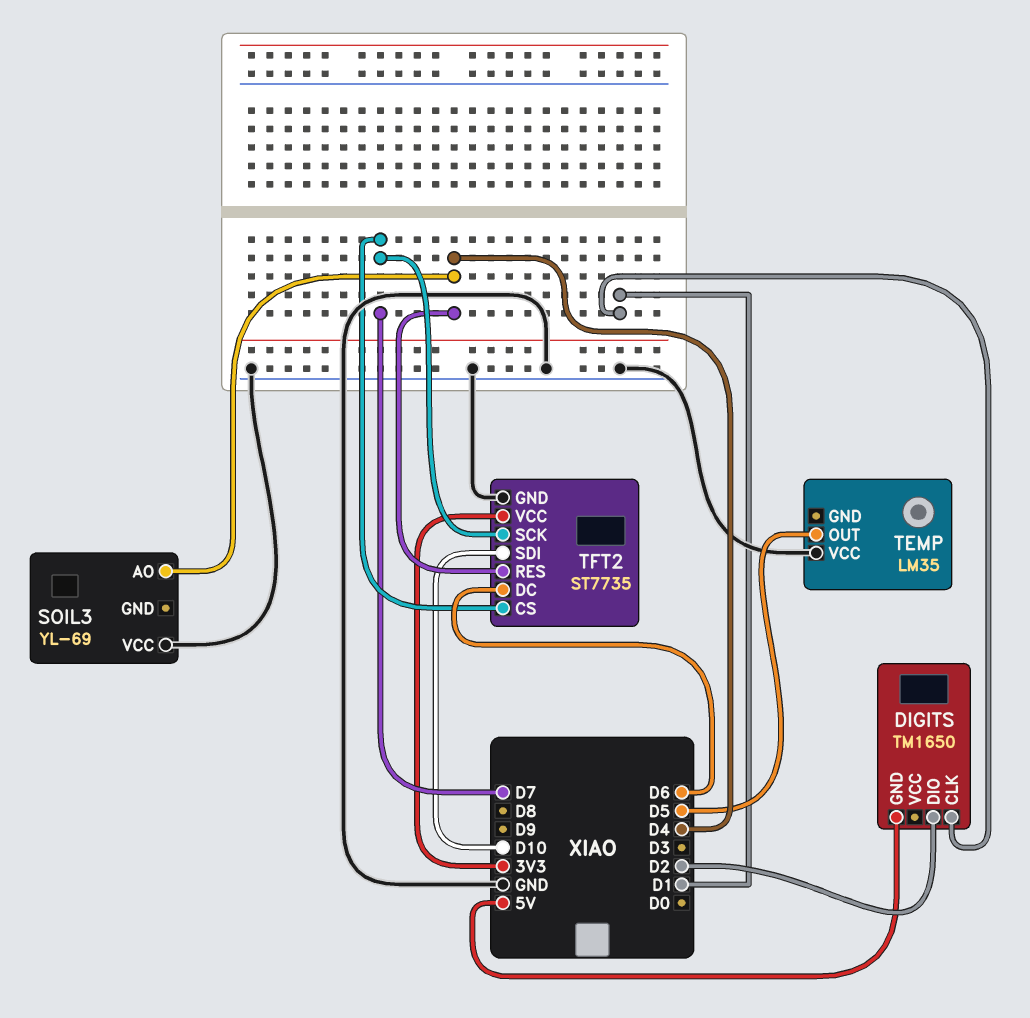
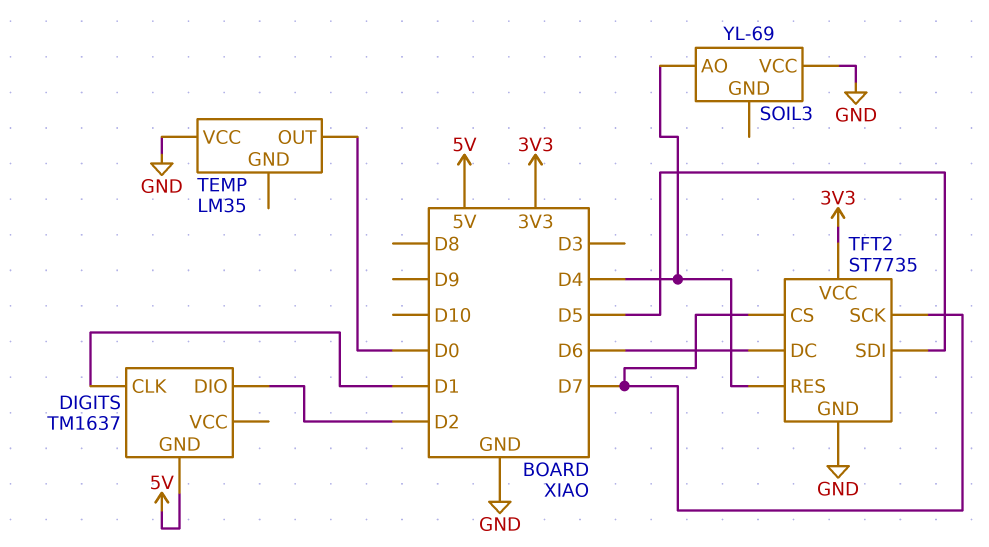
DIGITS: TM1650 -> TM1637
TEMP pin OUT: D5 -> D0
TFT2 pin SDI: D10 -> D5

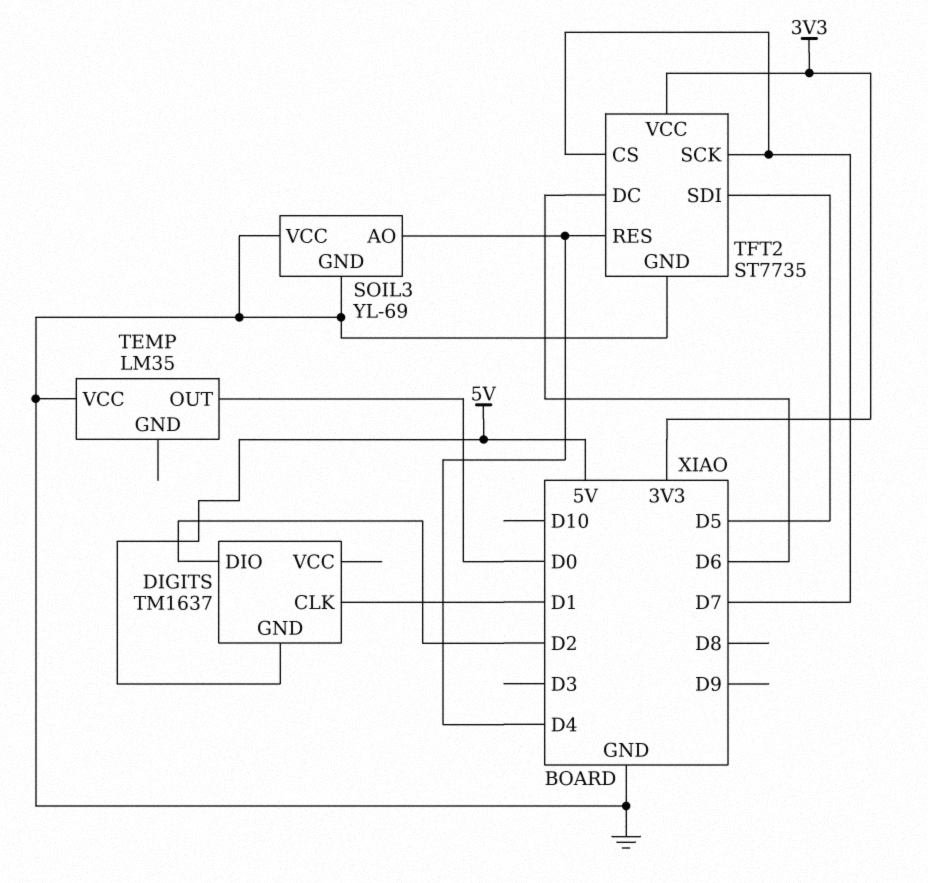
SOIL3 pin GND: none -> GND

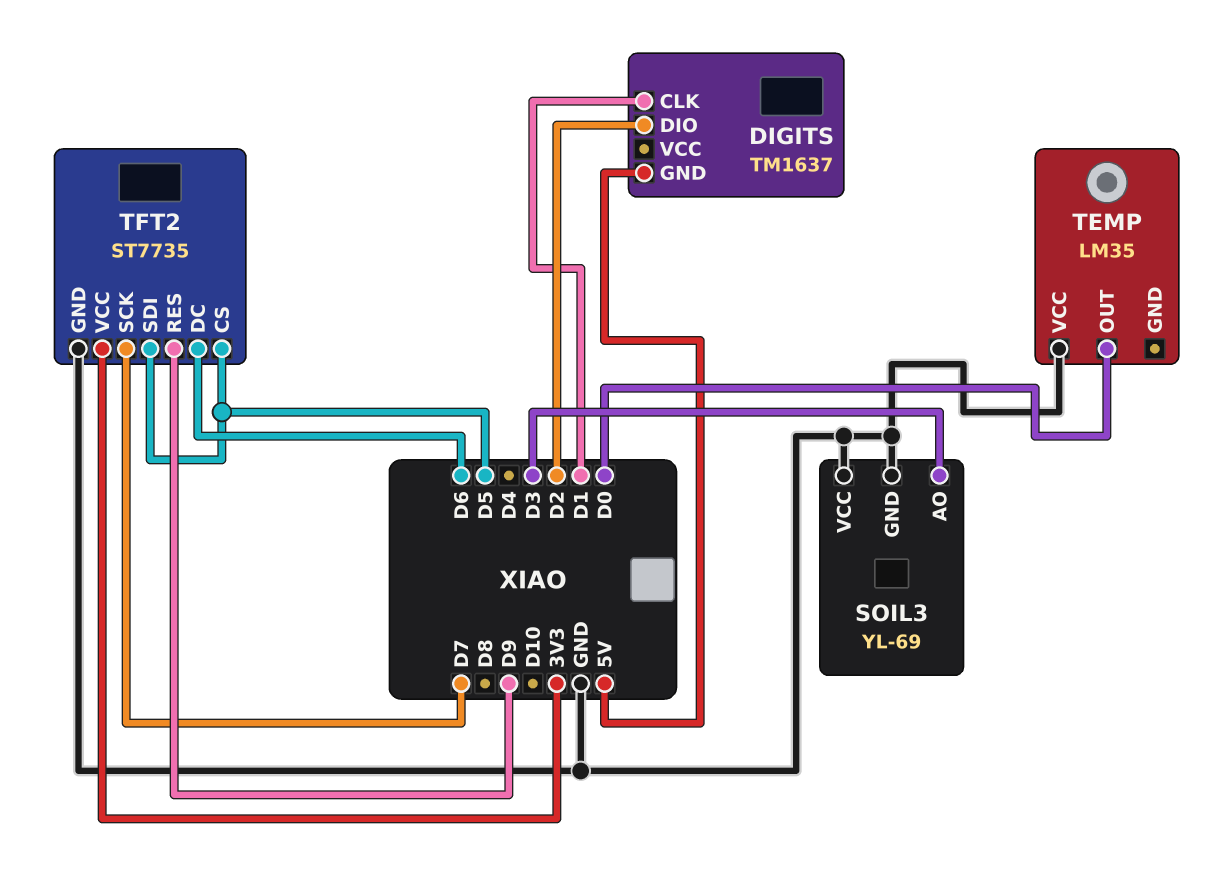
SOIL3 pin AO: D4 -> D3
TFT2 pin CS: D7 -> D5
TFT2 pin RES: D4 -> D9

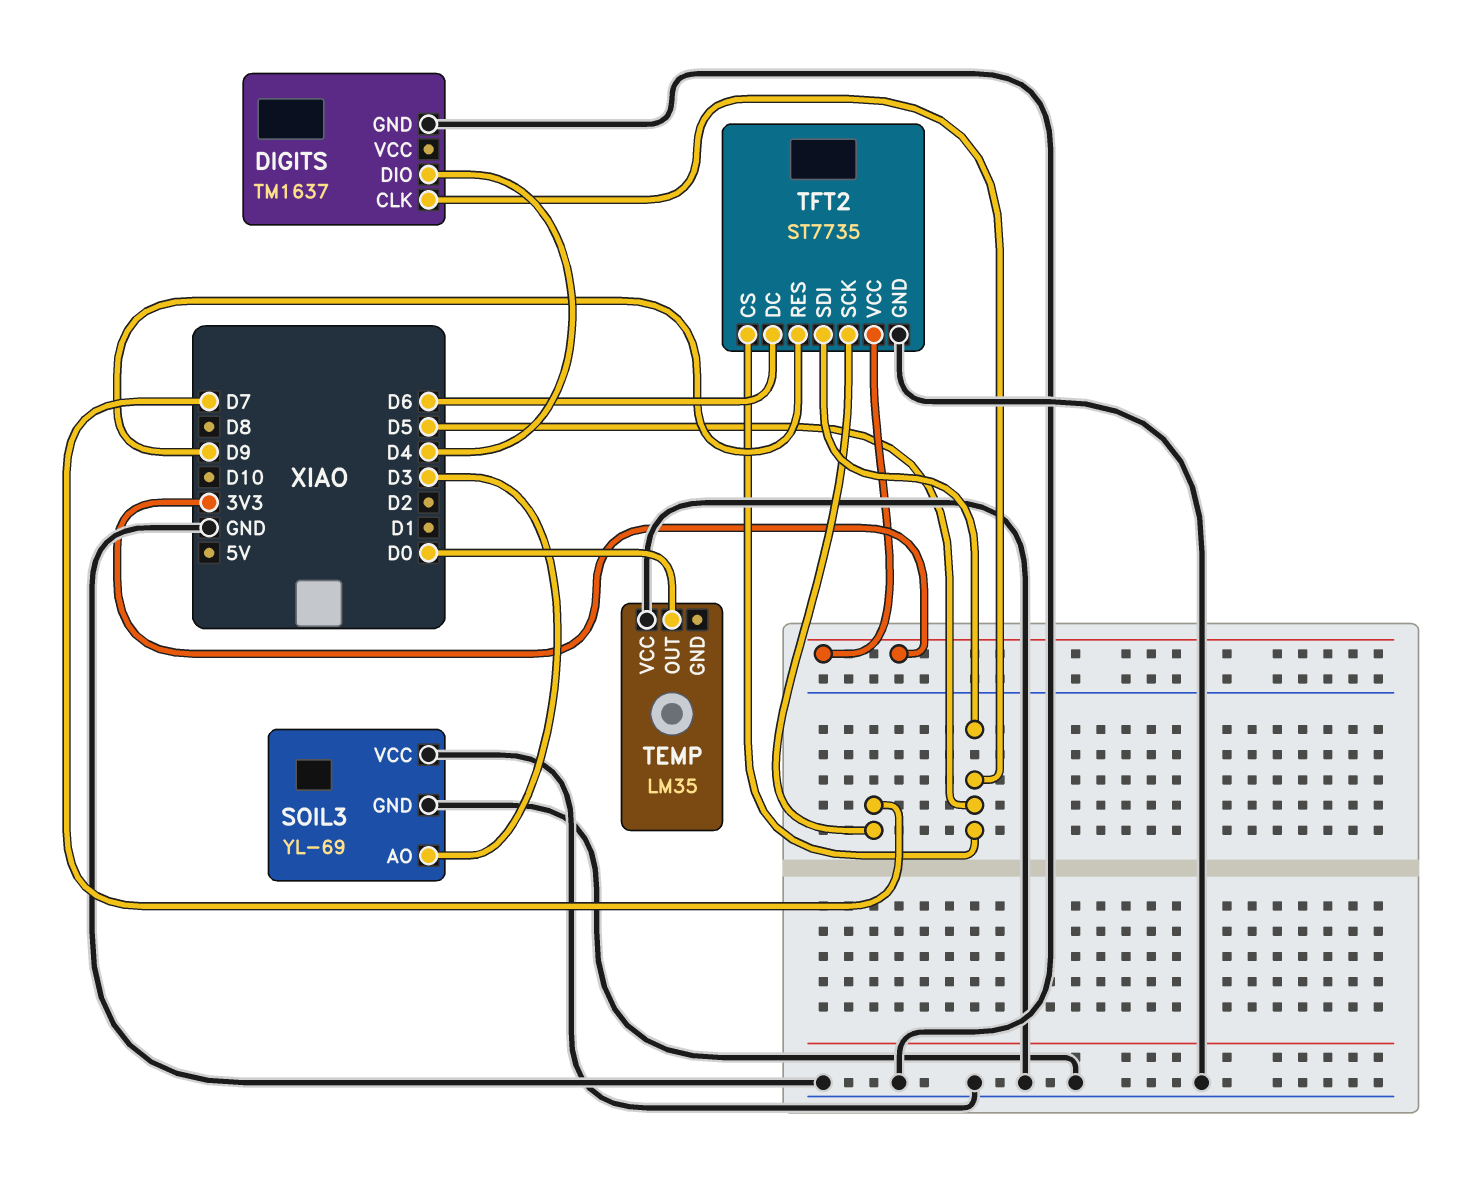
DIGITS pin CLK: D1 -> D5
DIGITS pin DIO: D2 -> D4
DIGITS pin GND: 5V -> GND

